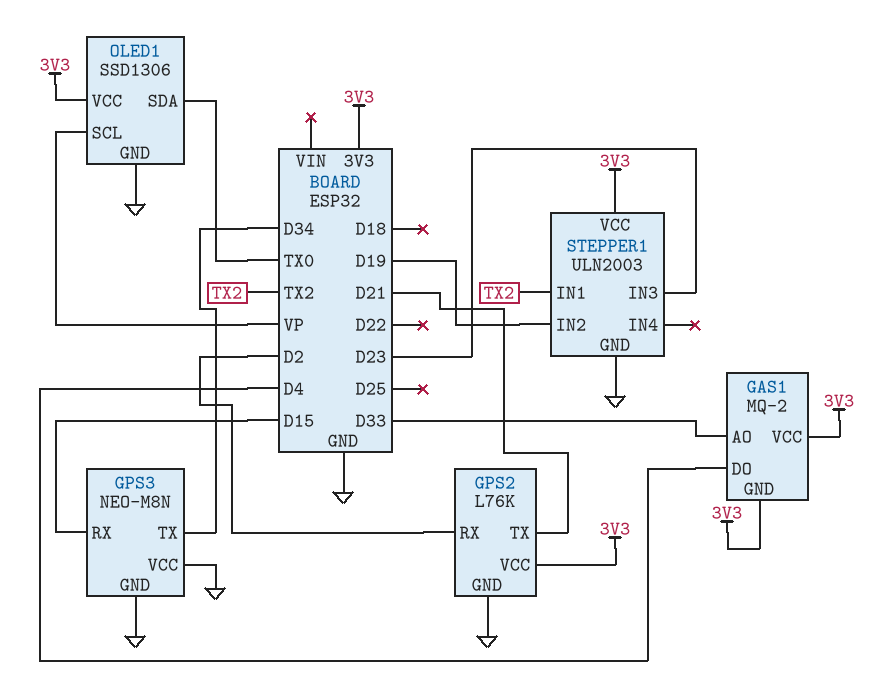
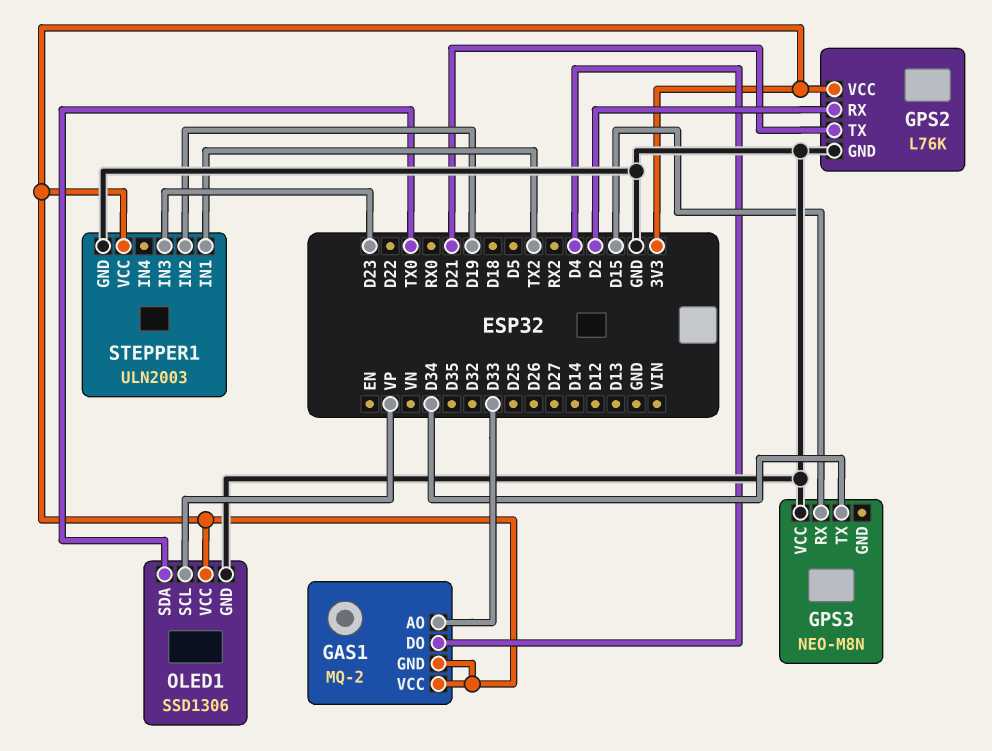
GPS3 pin GND: GND -> none

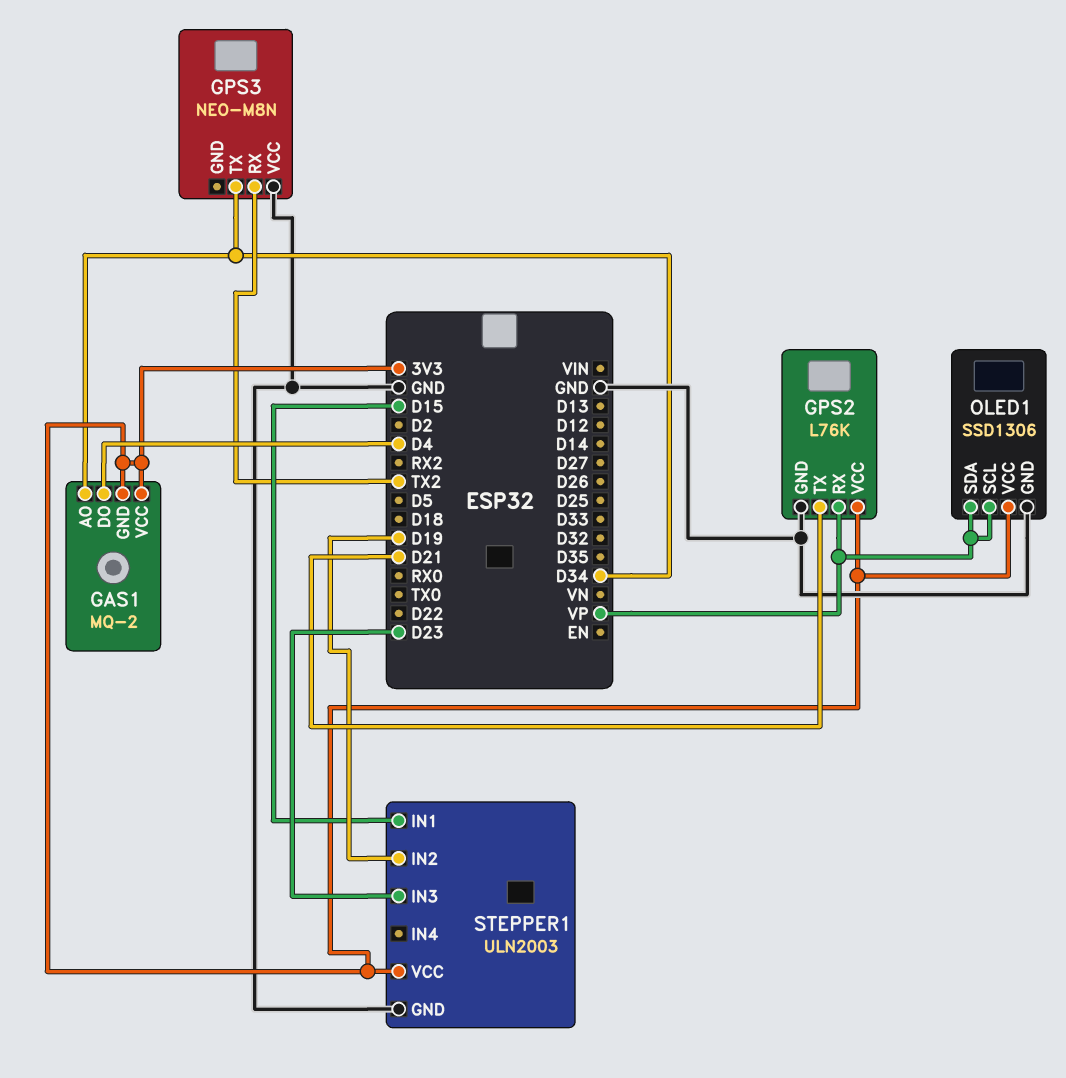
GAS1 pin AO: D33 -> D34
GPS2 pin RX: D2 -> VP
GPS3 pin RX: D15 -> TX2
OLED1 pin SDA: TX0 -> VP
STEPPER1 pin IN1: TX2 -> D15

